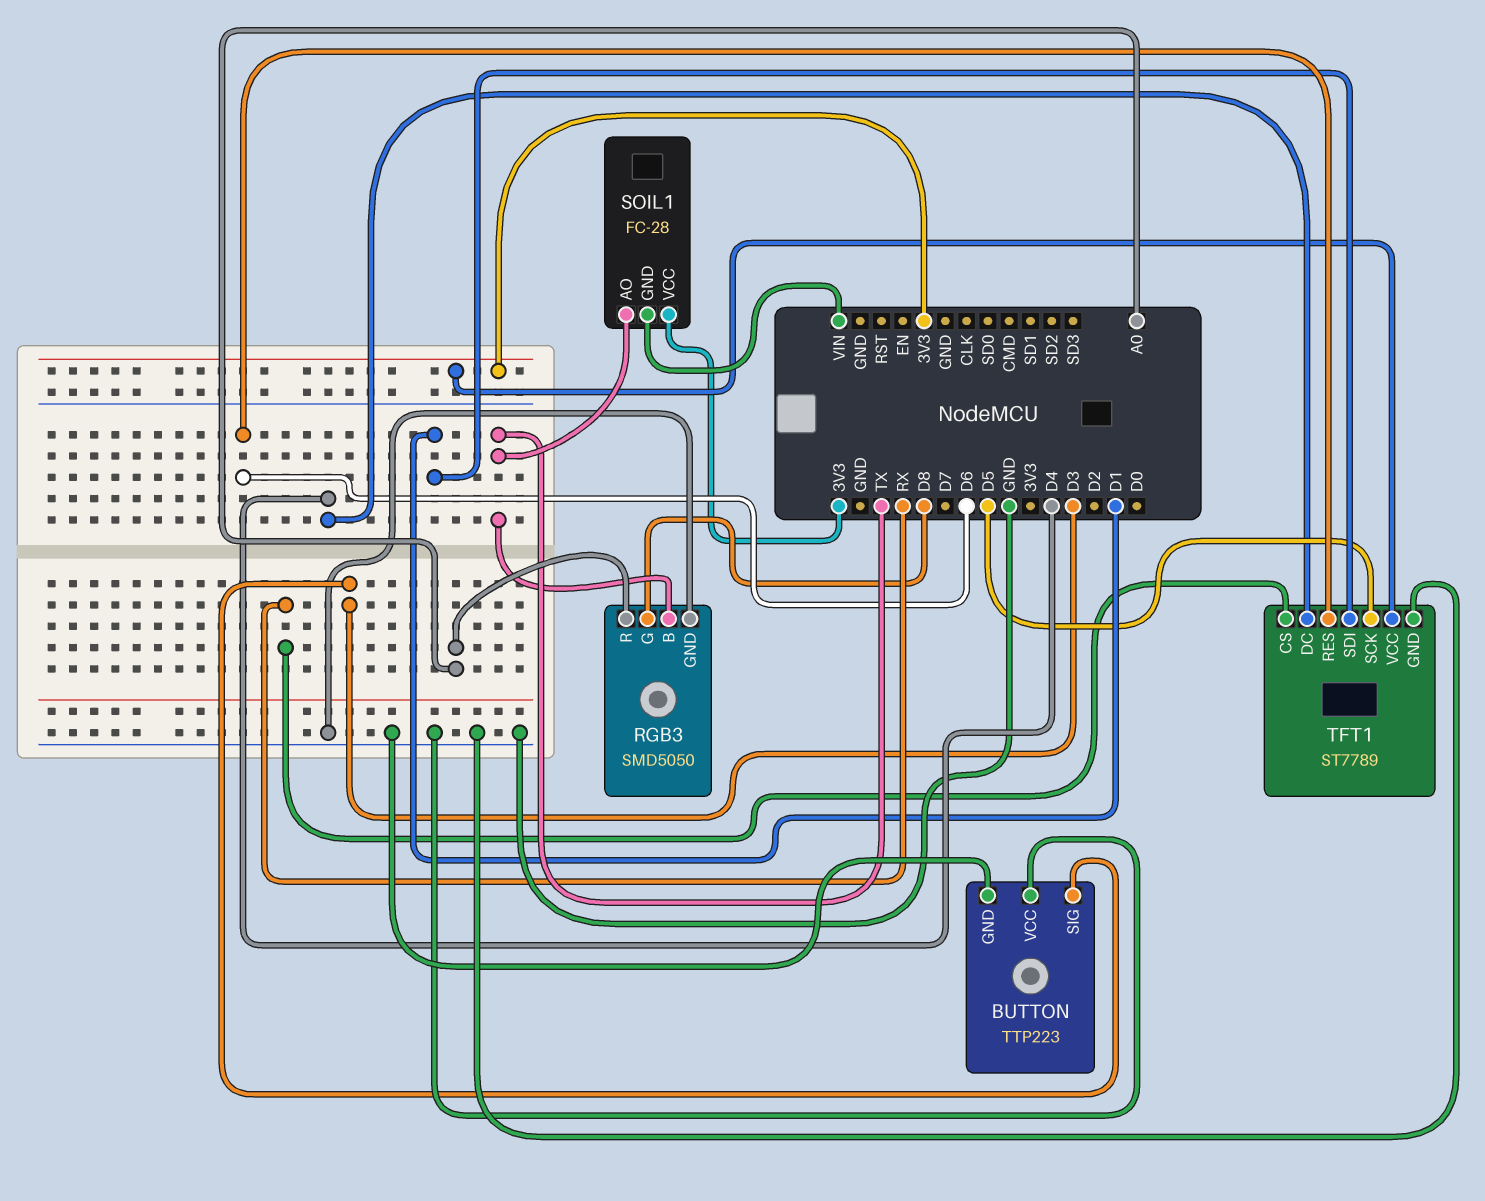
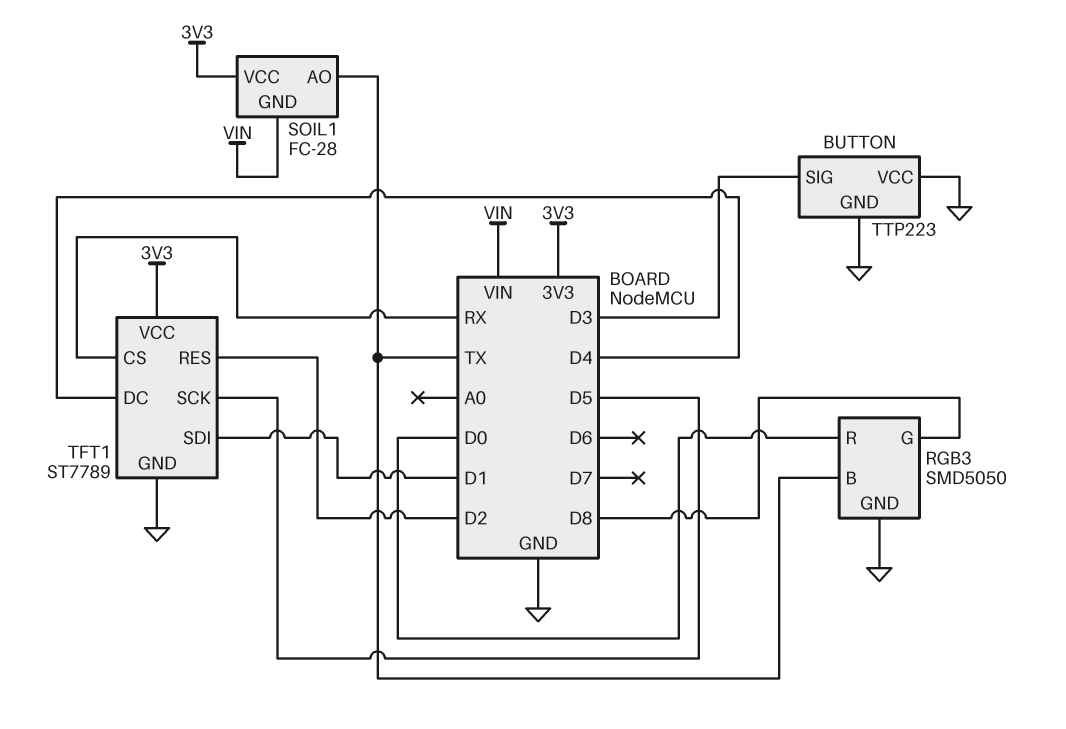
RGB3 pin R: A0 -> D0
TFT1 pin RES: D6 -> D2

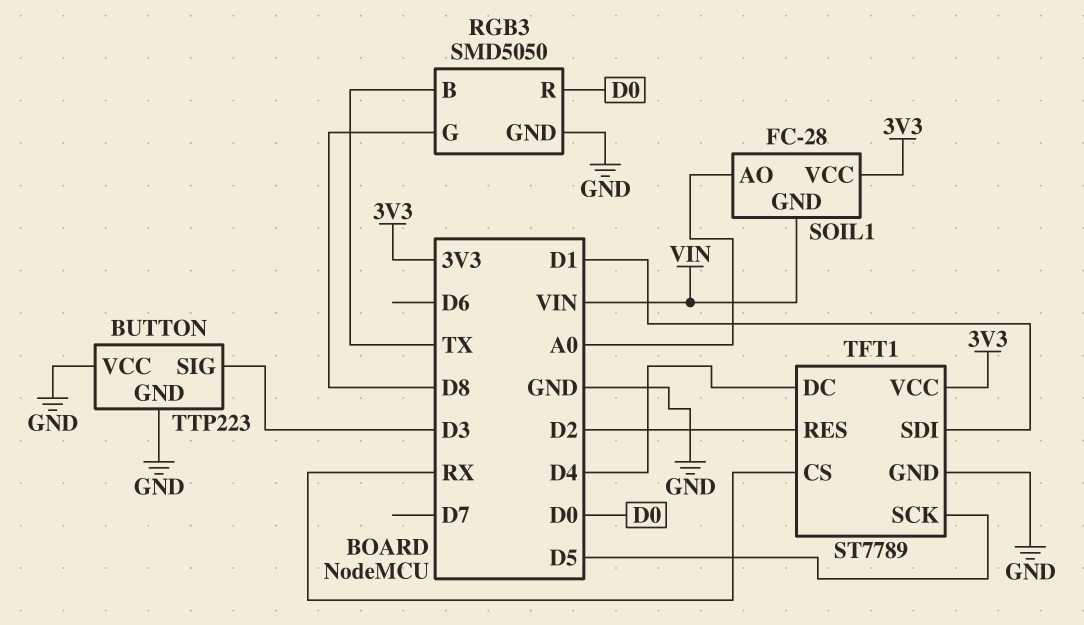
SOIL1 pin AO: TX -> A0

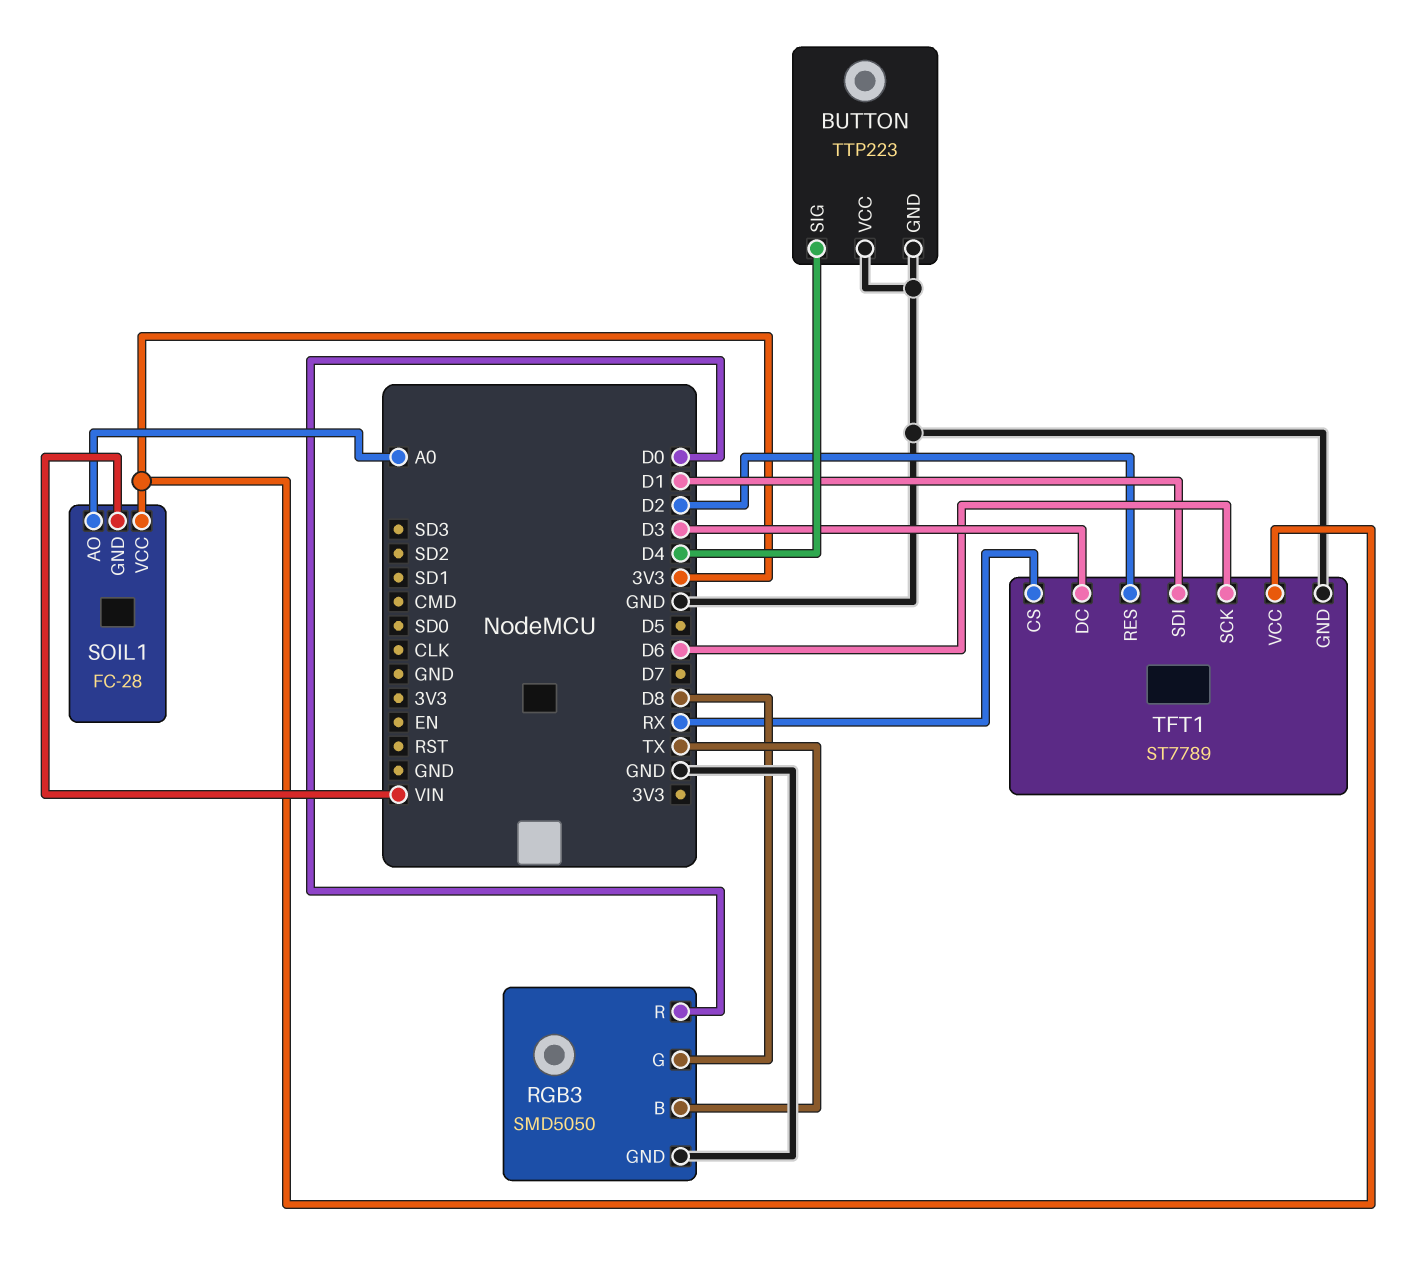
BUTTON pin SIG: D3 -> D4
TFT1 pin DC: D4 -> D3
TFT1 pin SCK: D5 -> D6

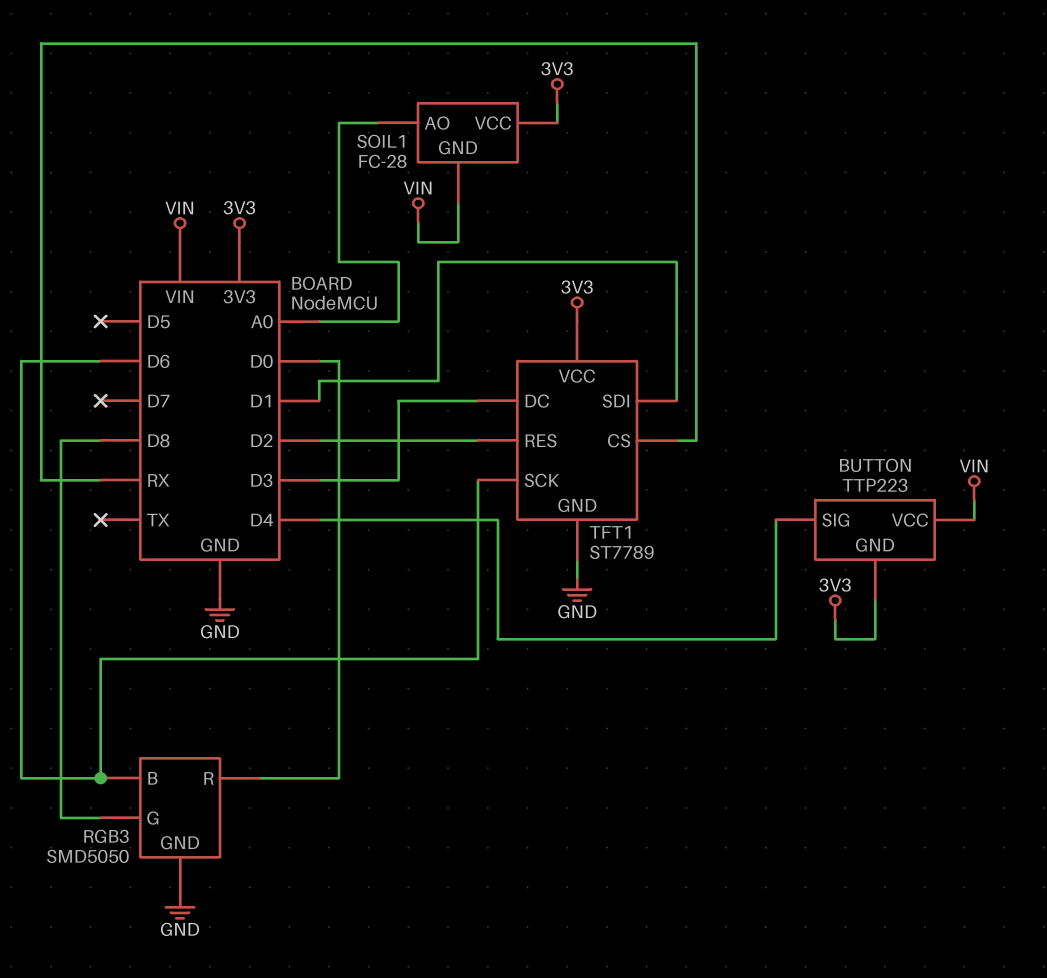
BUTTON pin GND: GND -> 3V3
BUTTON pin VCC: GND -> VIN
RGB3 pin B: TX -> D6

